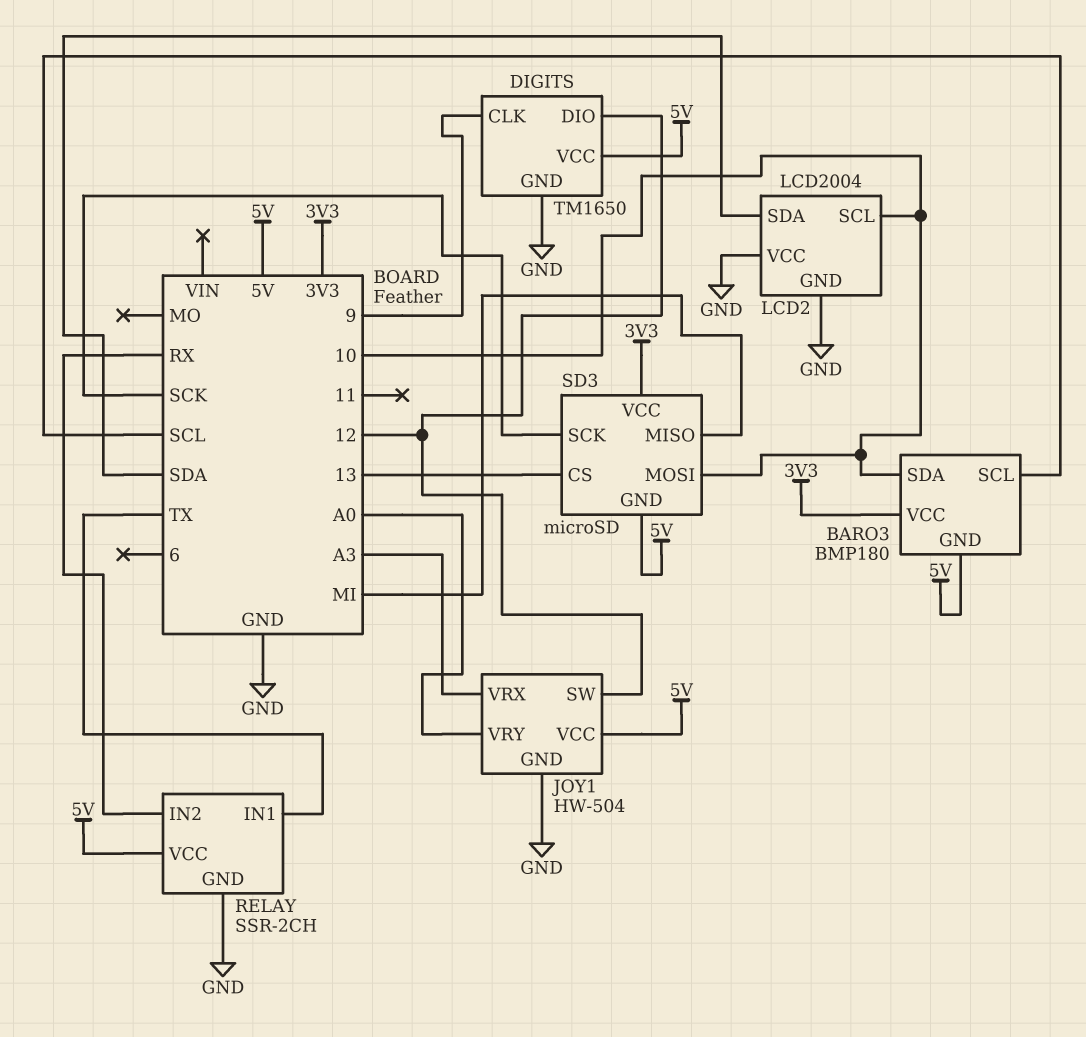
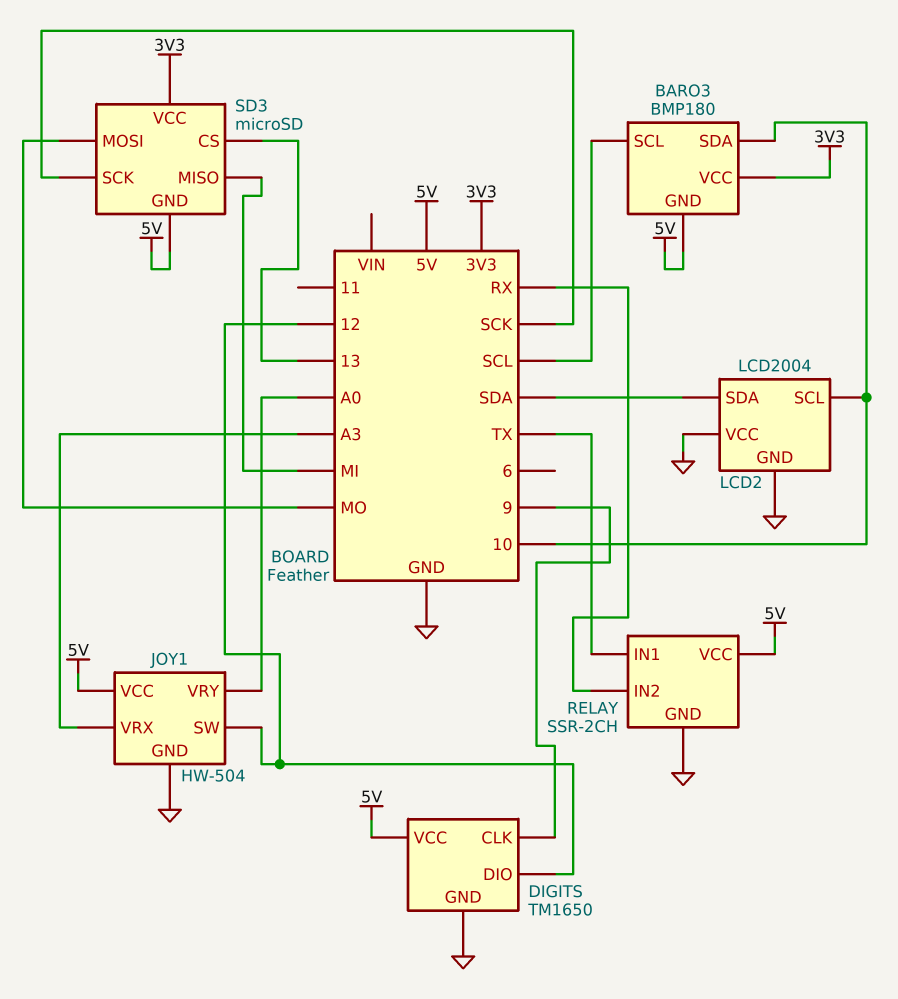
SD3 pin MOSI: 10 -> MO

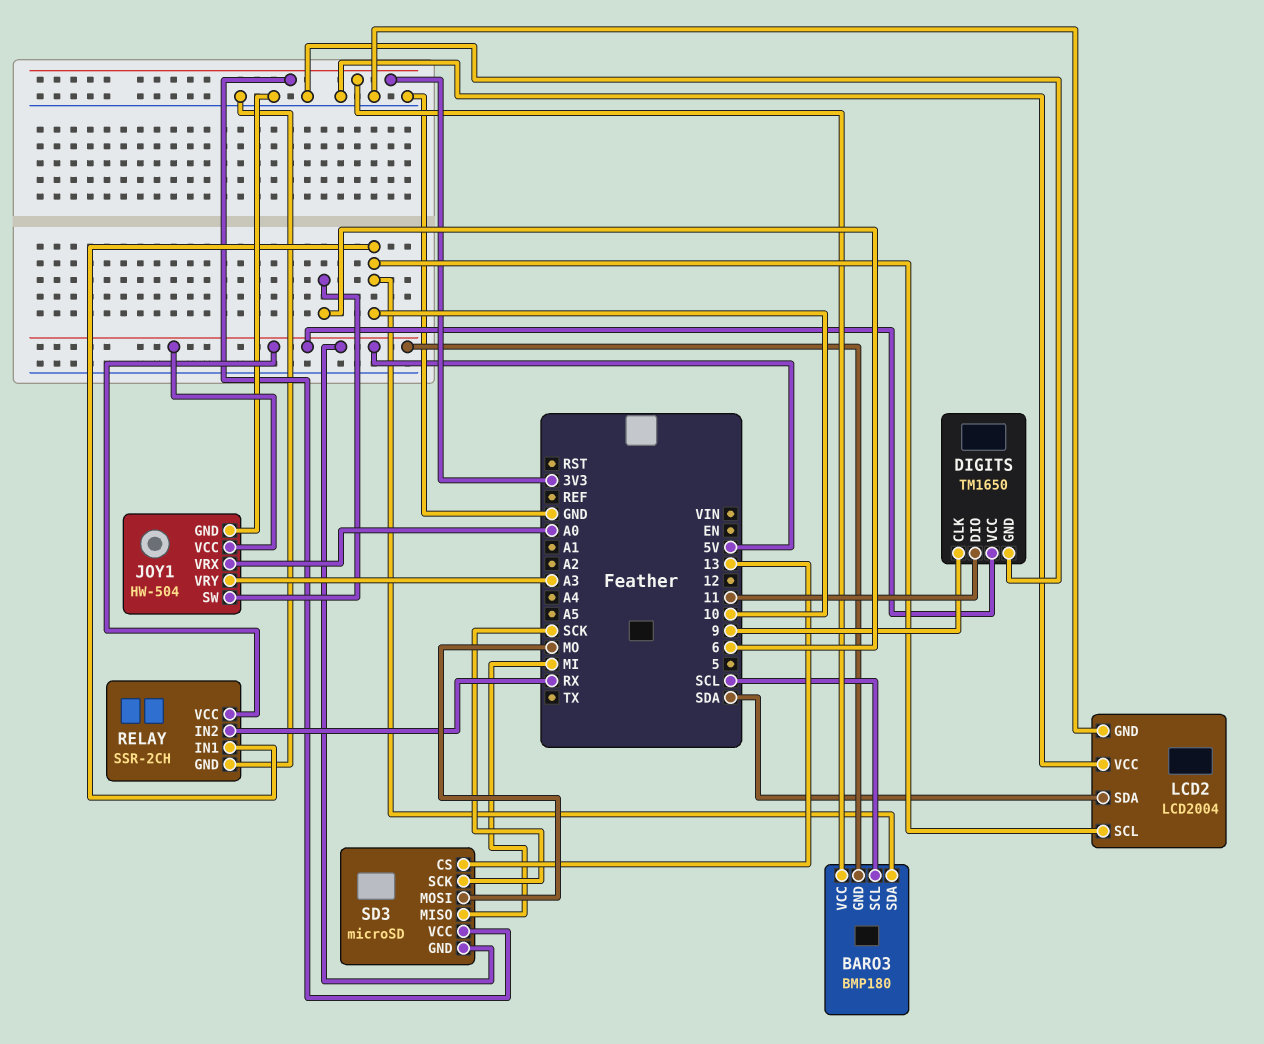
DIGITS pin DIO: 12 -> 11
JOY1 pin SW: 12 -> 6
JOY1 pin VRX: A3 -> A0
JOY1 pin VRY: A0 -> A3
RELAY pin IN1: TX -> 10

